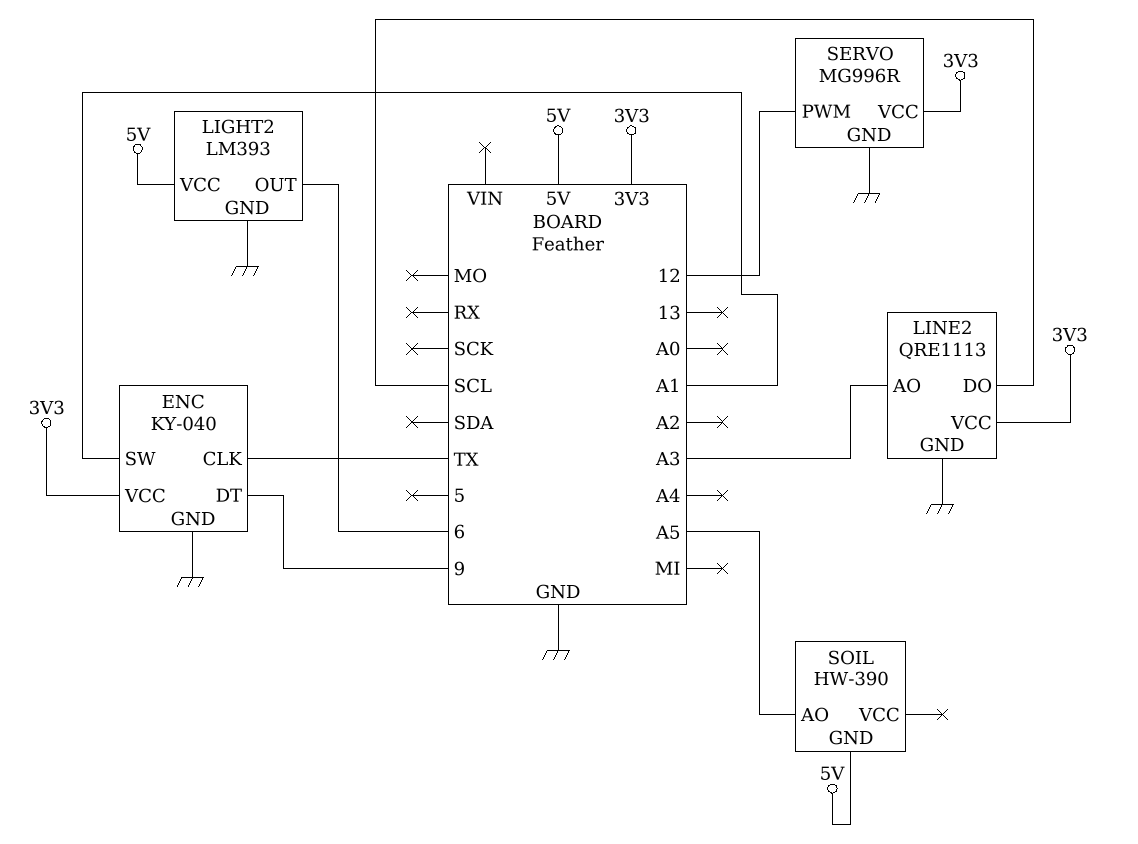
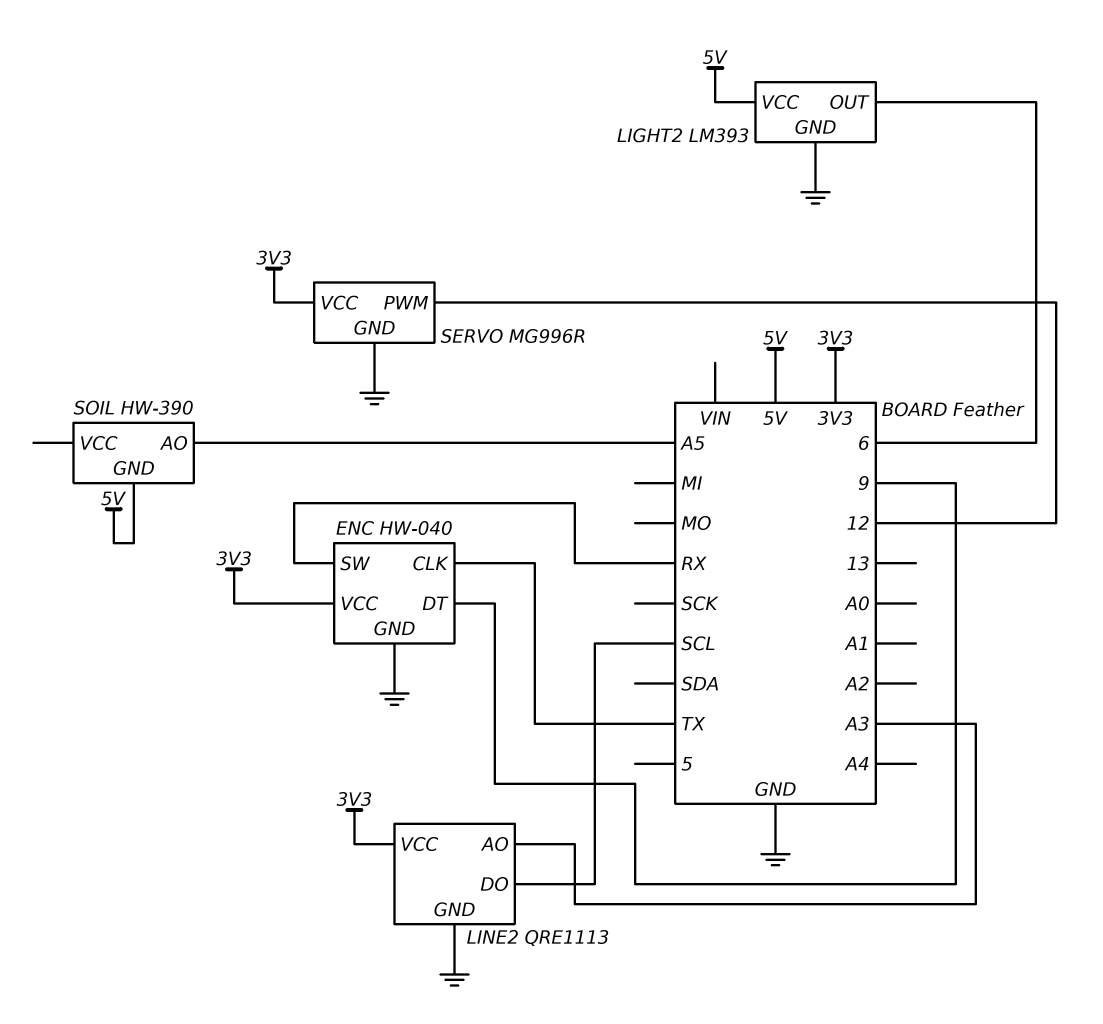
ENC: KY-040 -> HW-040
ENC pin SW: A1 -> RX

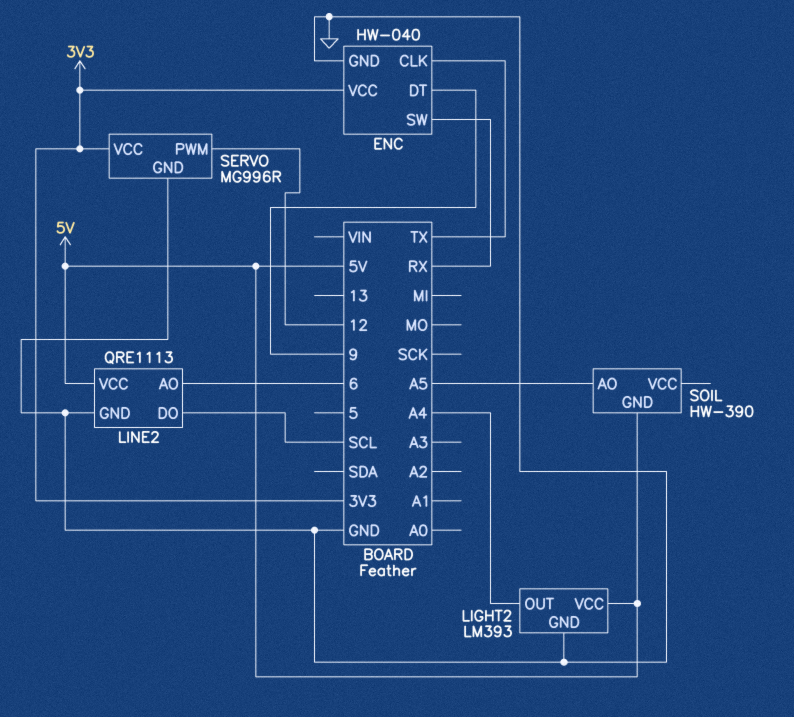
LIGHT2 pin OUT: 6 -> A4
LINE2 pin AO: A3 -> 6
LINE2 pin VCC: 3V3 -> 5V

